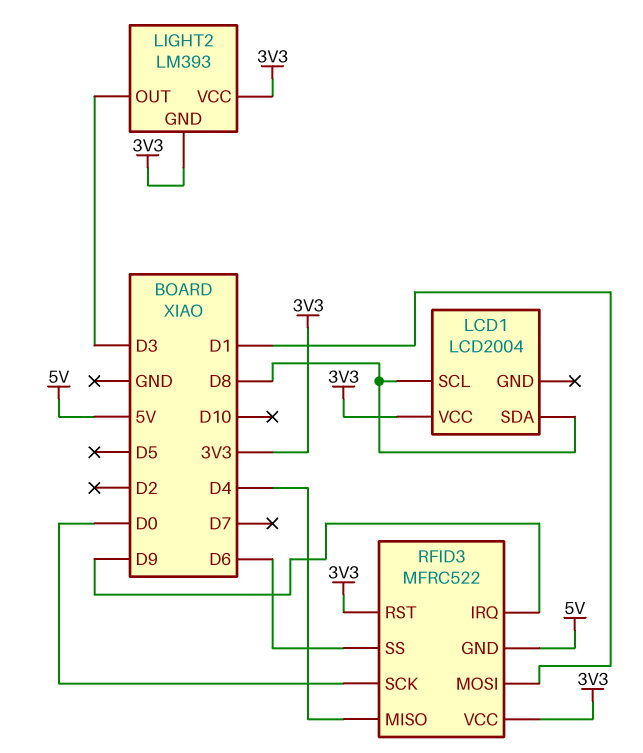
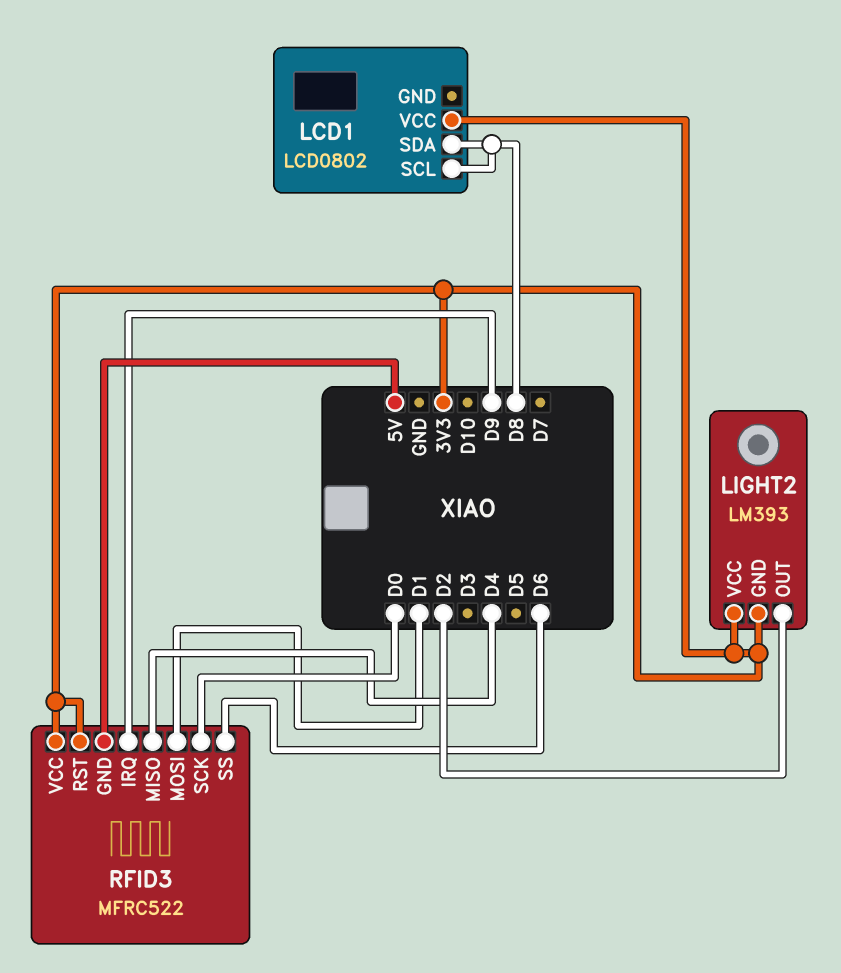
LCD1: LCD2004 -> LCD0802
LIGHT2 pin OUT: D3 -> D2

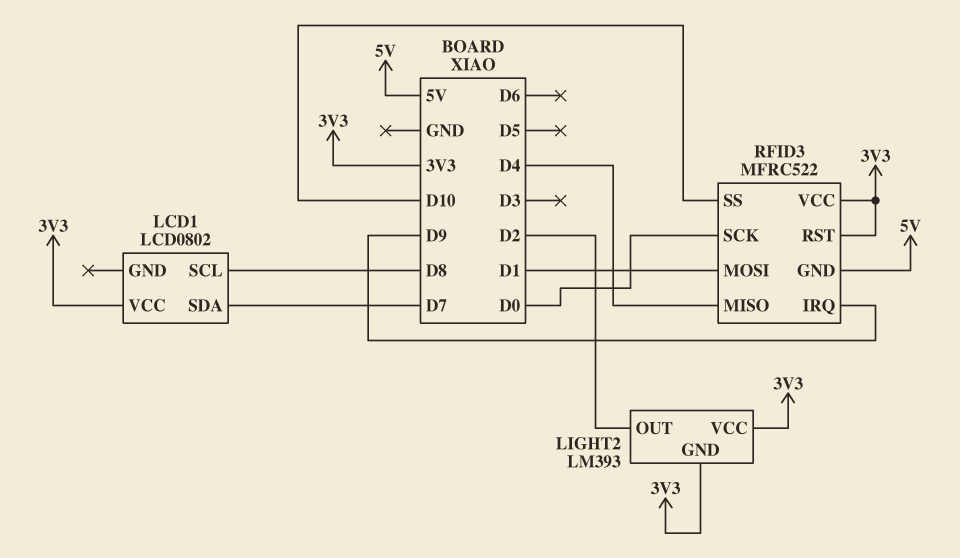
LCD1 pin SDA: D8 -> D7
RFID3 pin SS: D6 -> D10

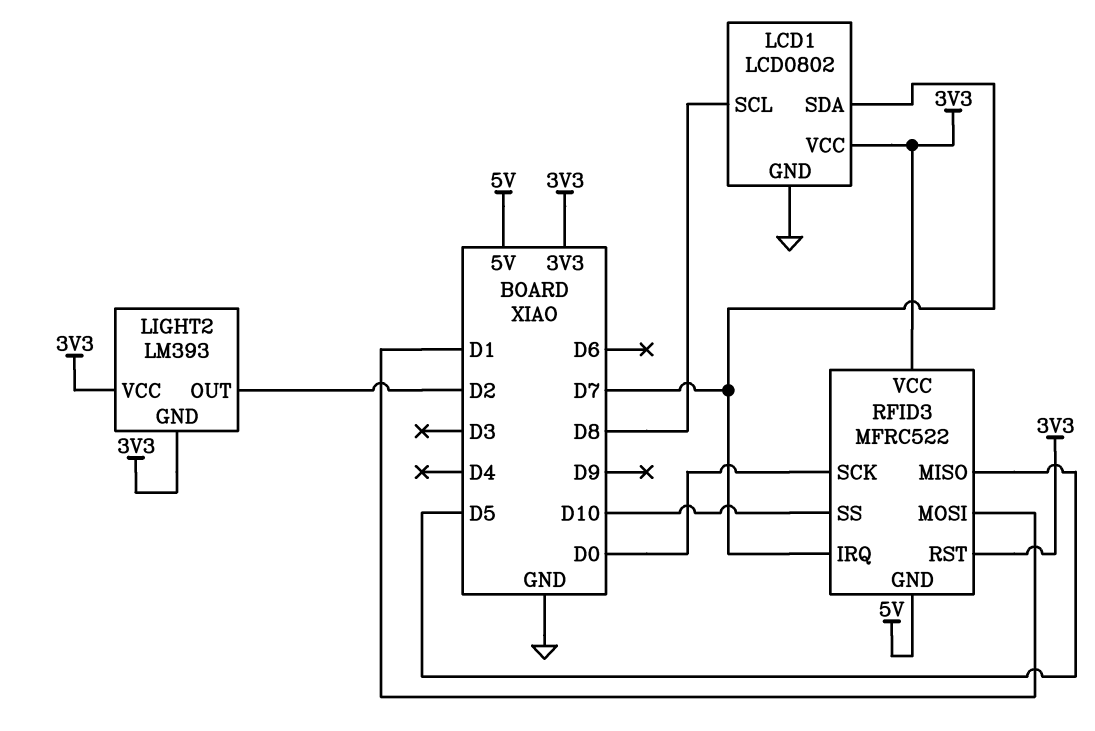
LCD1 pin GND: none -> GND
RFID3 pin IRQ: D9 -> D7
RFID3 pin MISO: D4 -> D5

